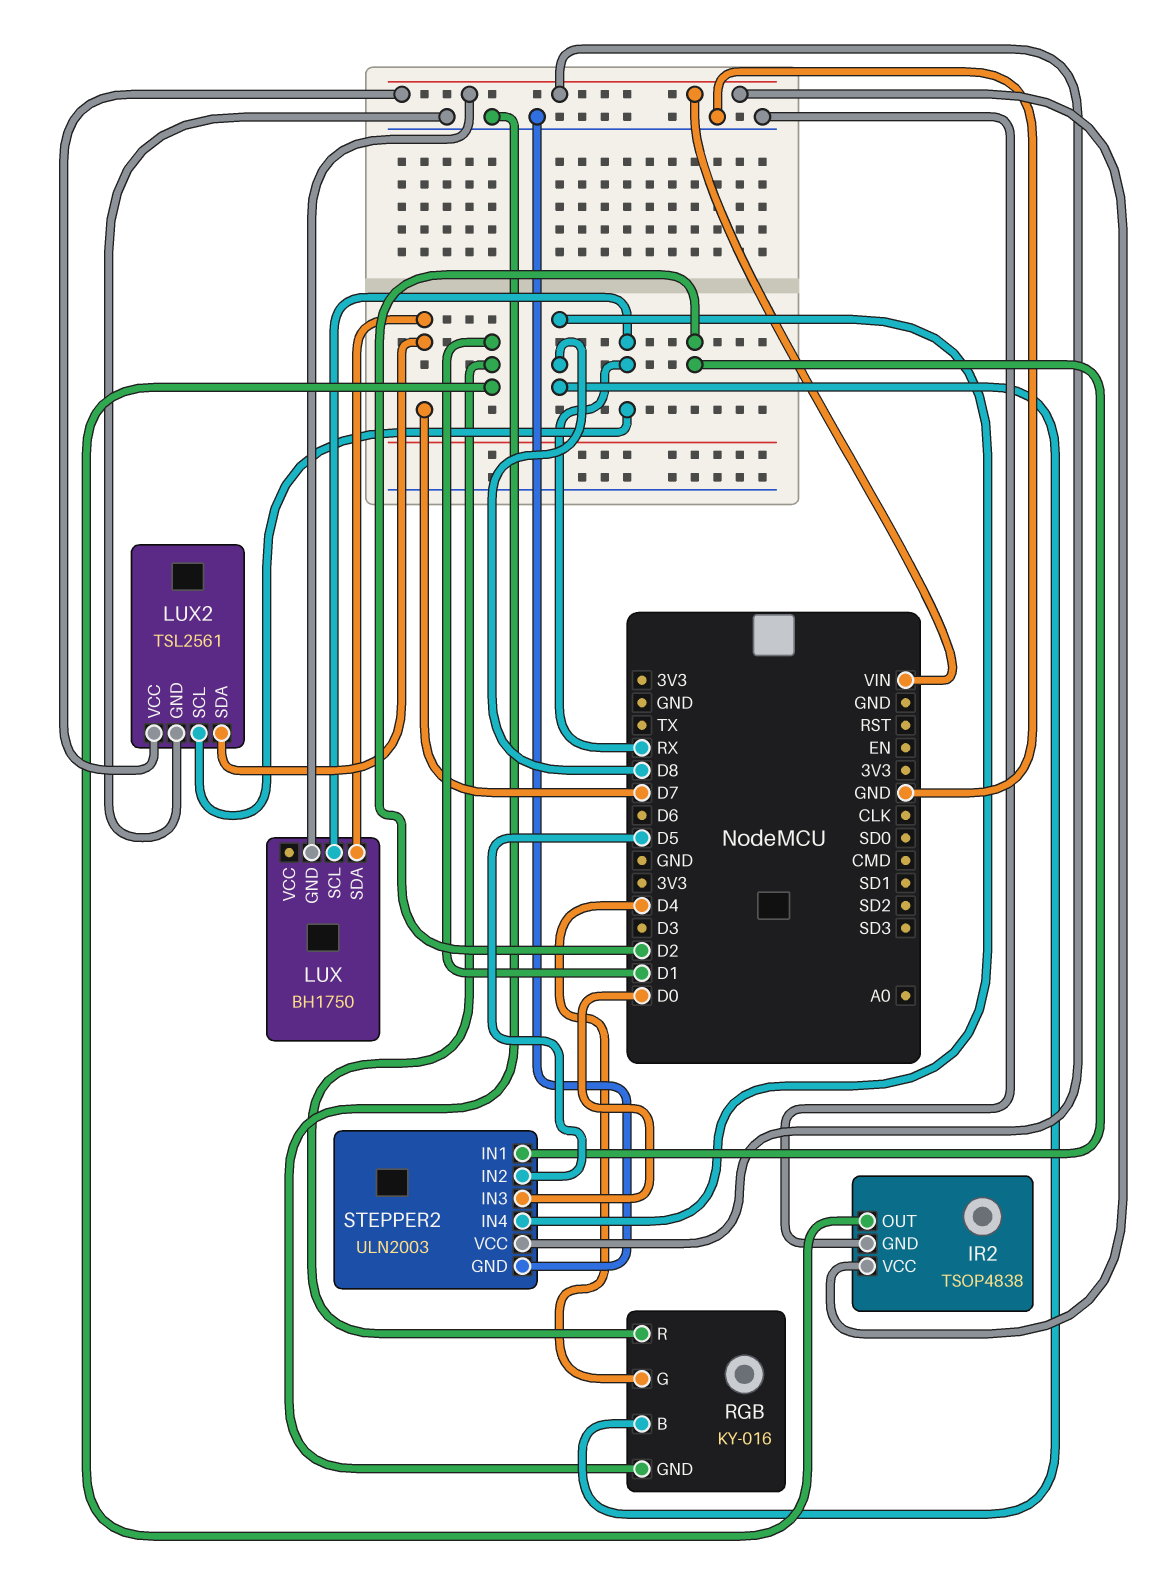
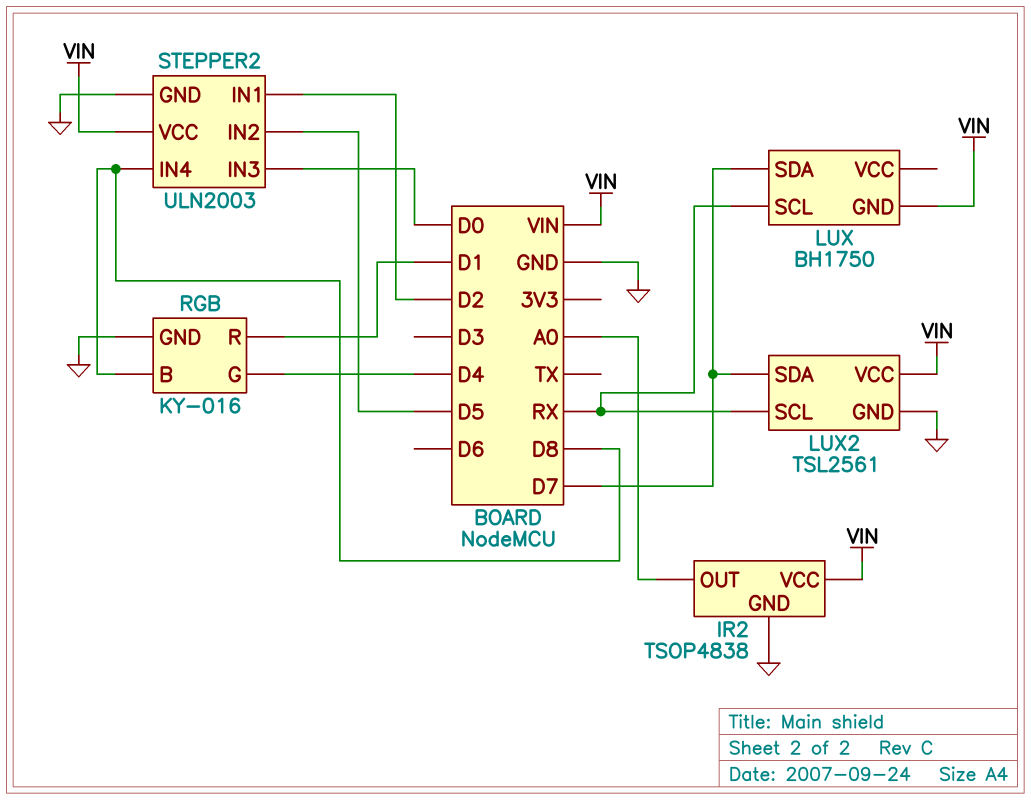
IR2 pin OUT: D1 -> A0

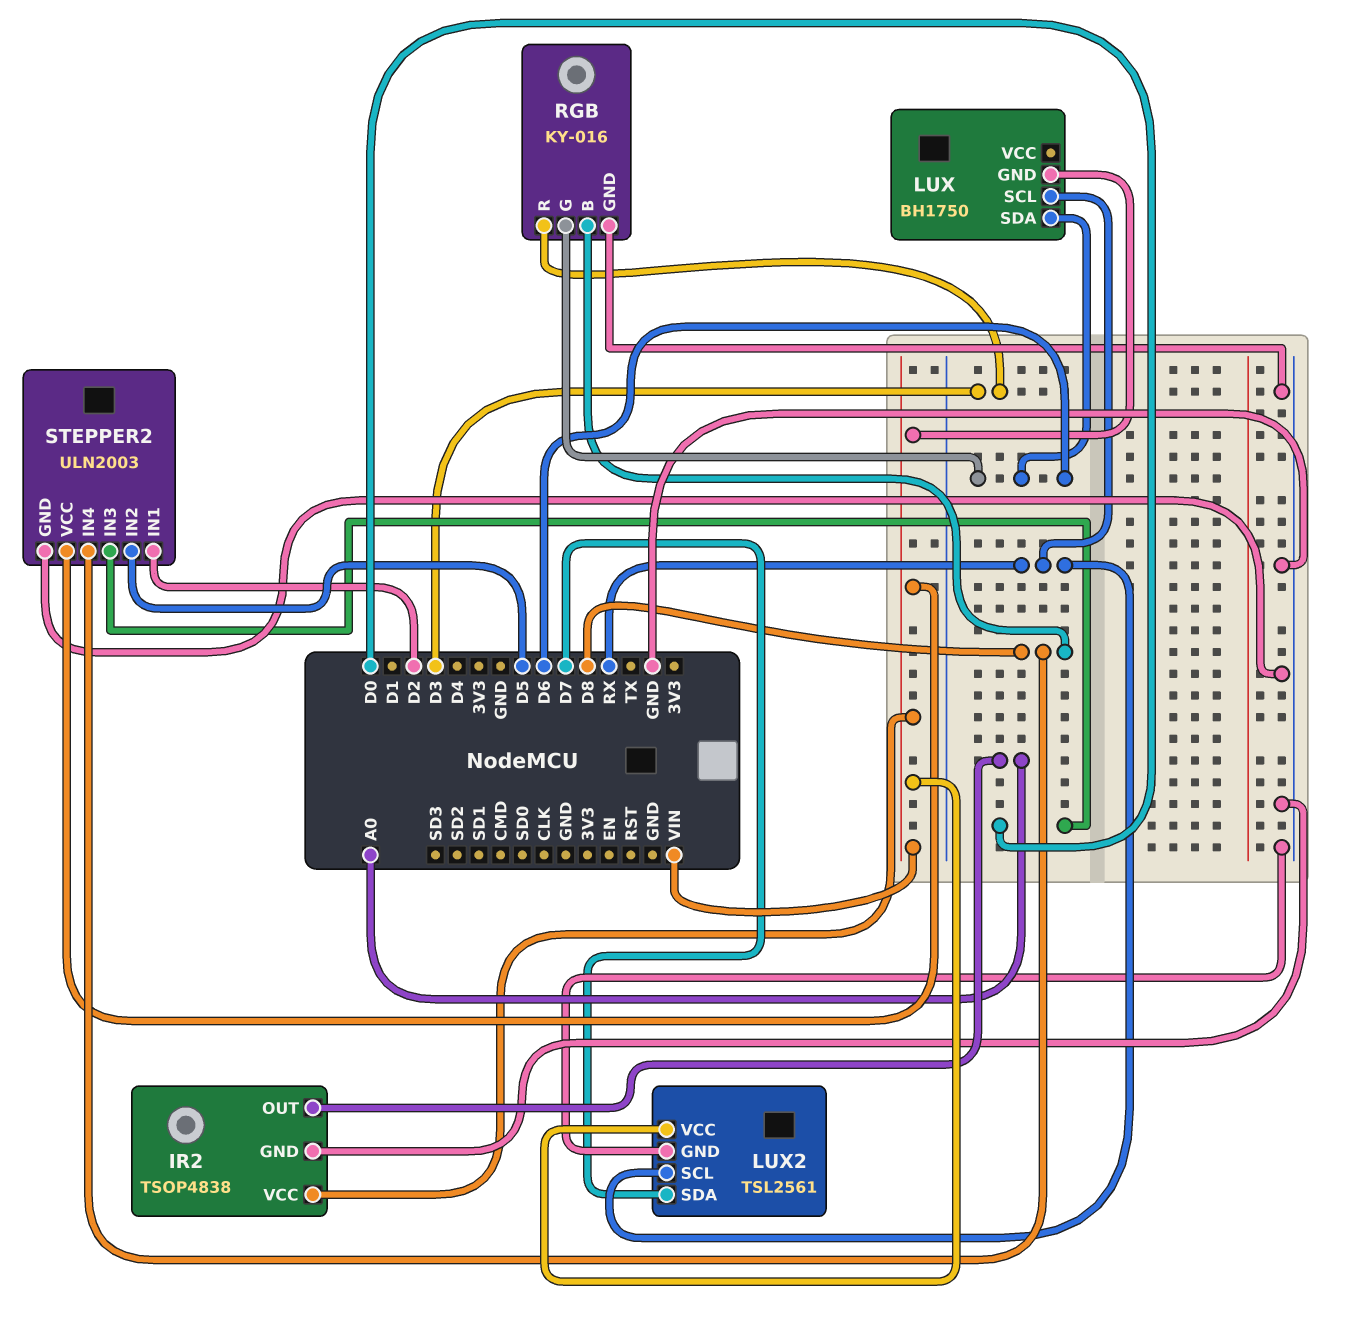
LUX pin SDA: D7 -> D6
RGB pin G: D4 -> D6
RGB pin R: D1 -> D3

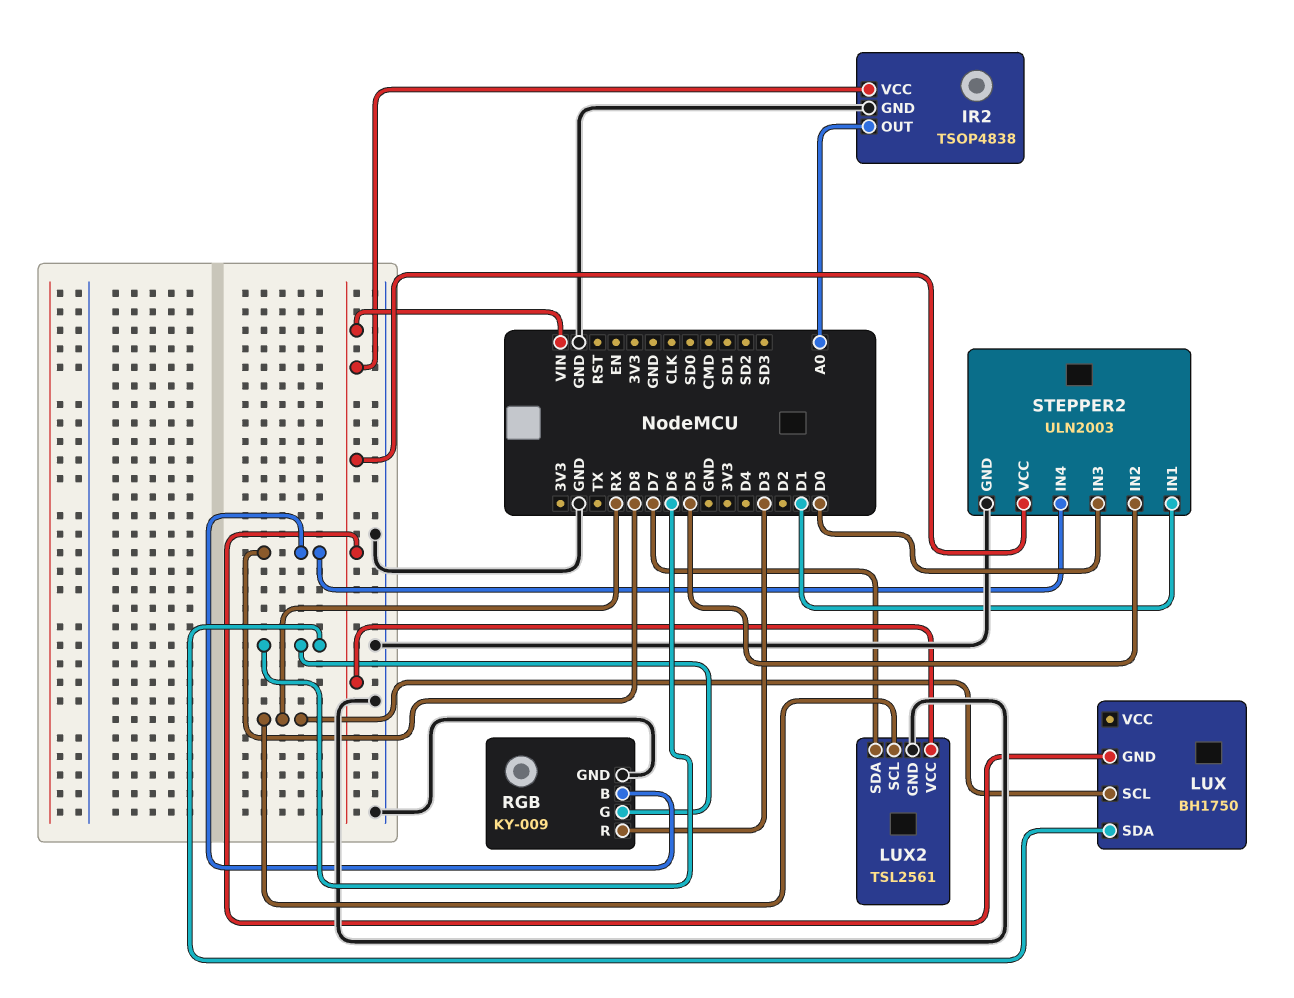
RGB: KY-016 -> KY-009
STEPPER2 pin IN1: D2 -> D1

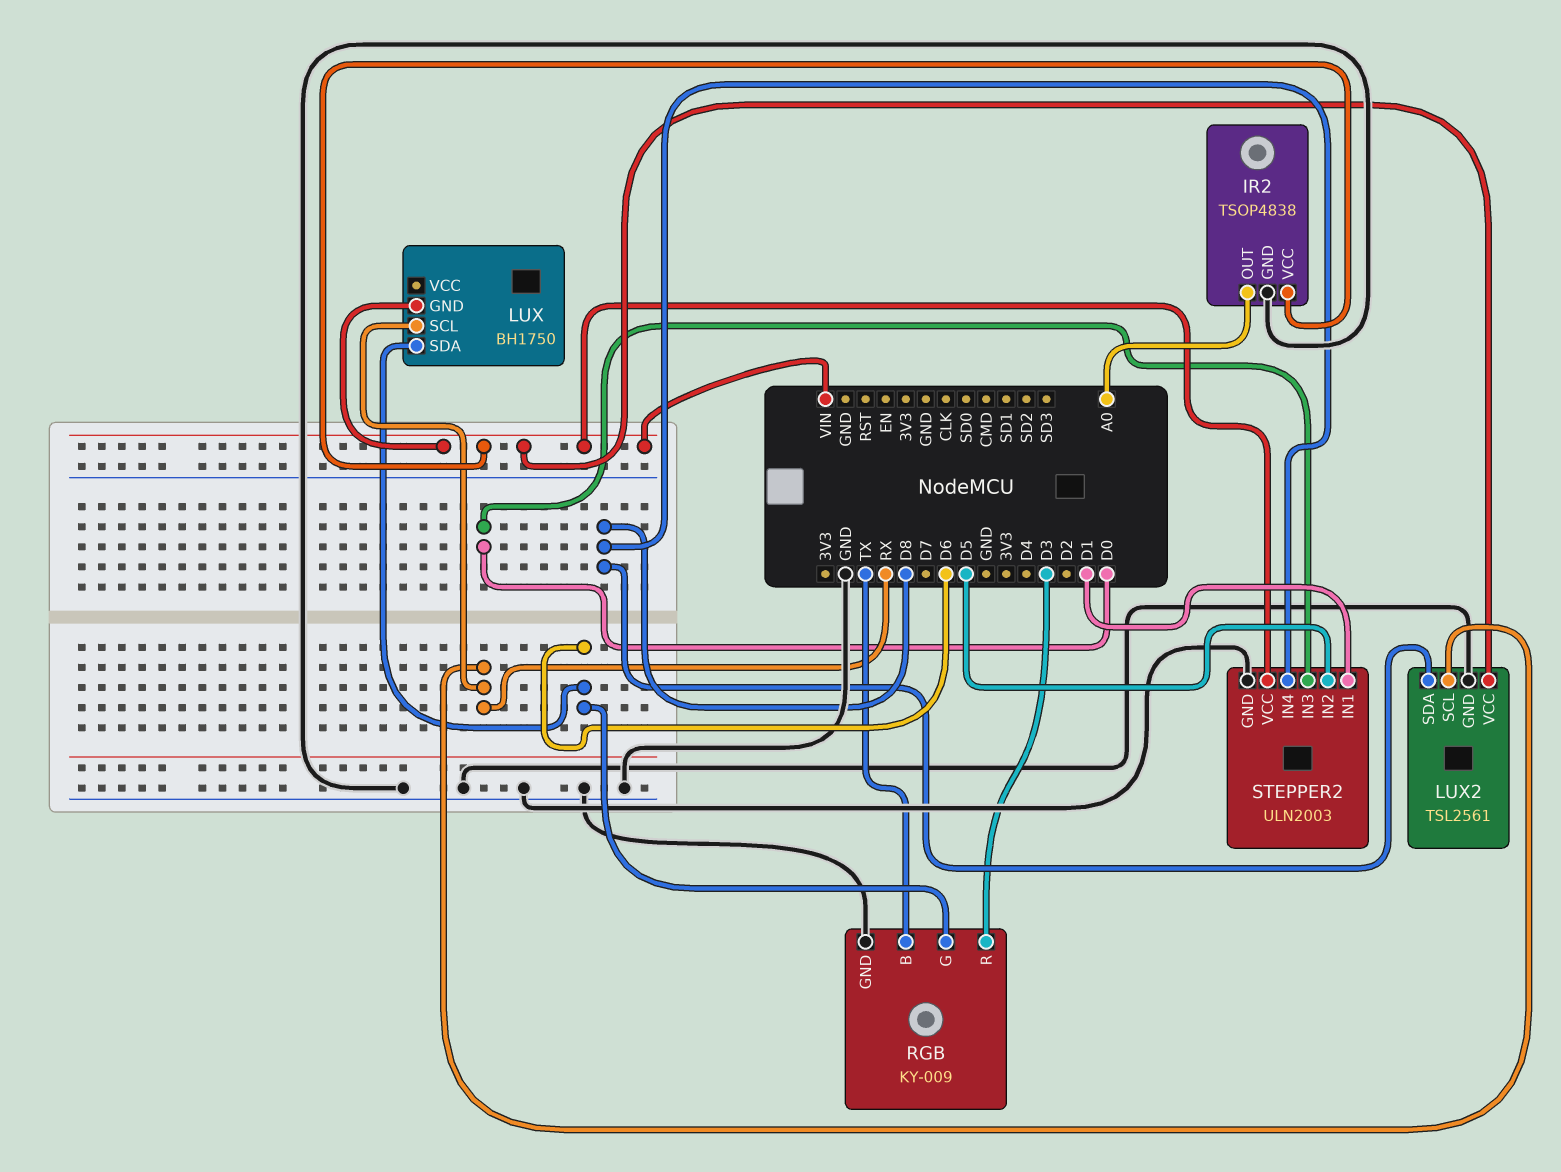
LUX2 pin SDA: D7 -> D8
RGB pin B: D8 -> TX

